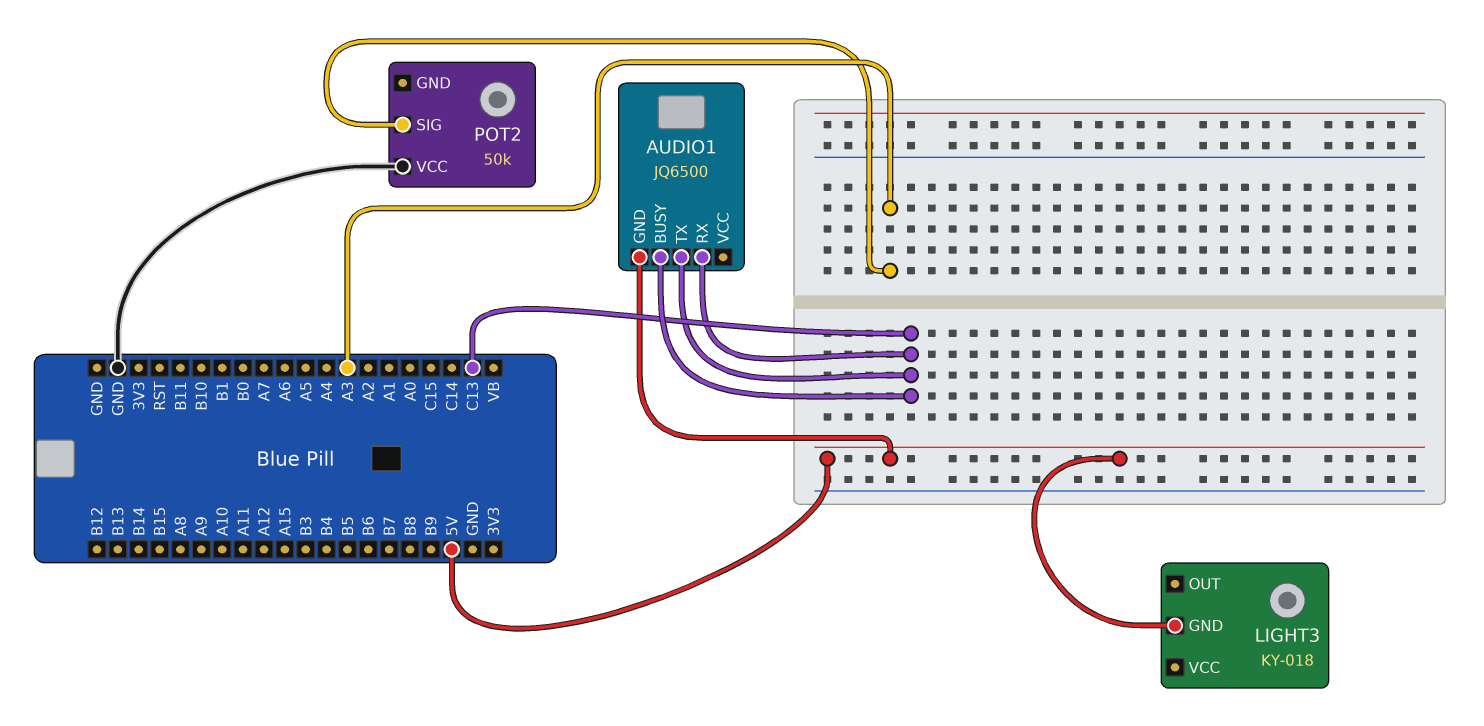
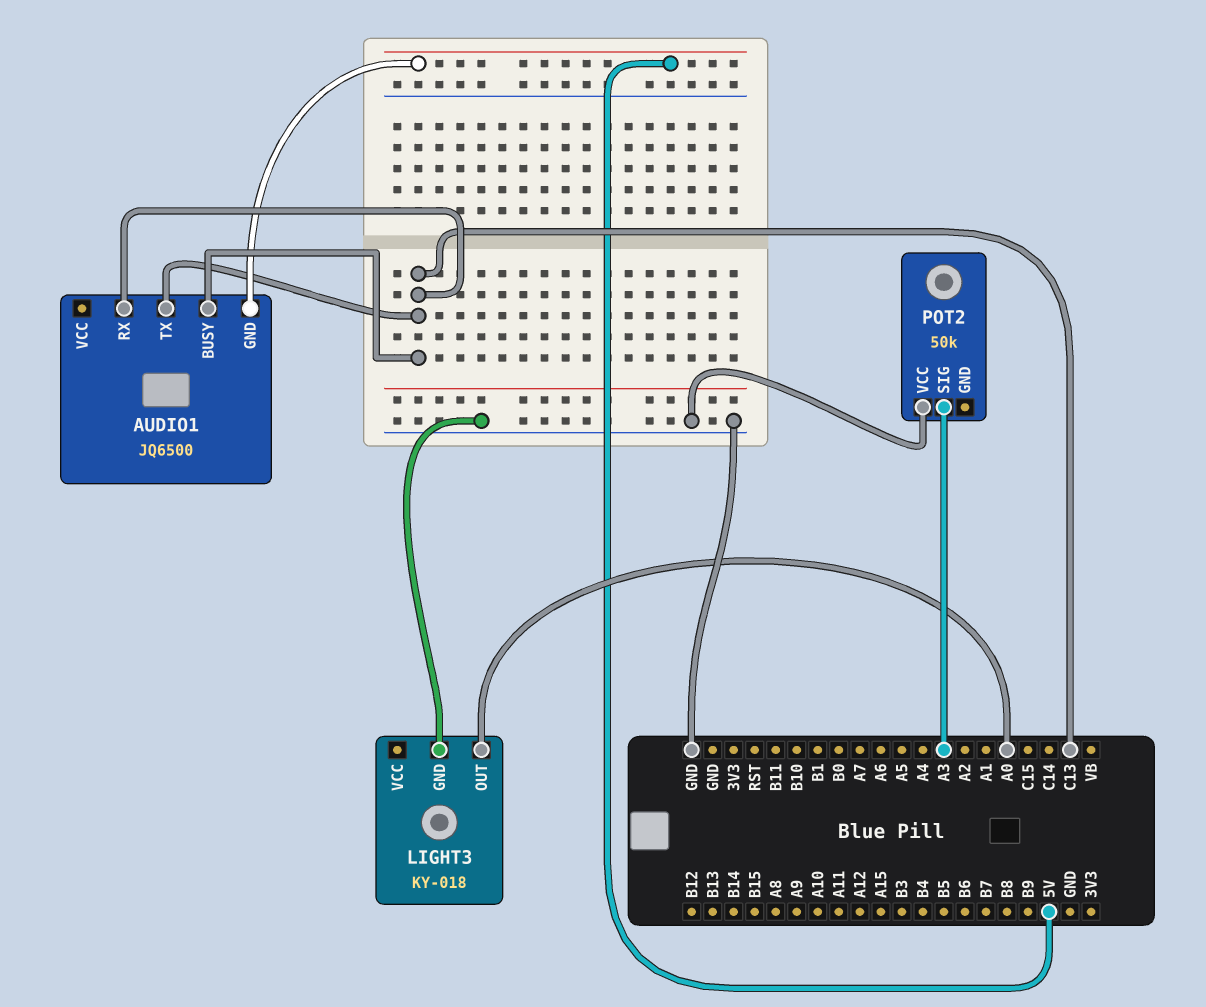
LIGHT3 pin GND: 5V -> GND
LIGHT3 pin OUT: none -> A0

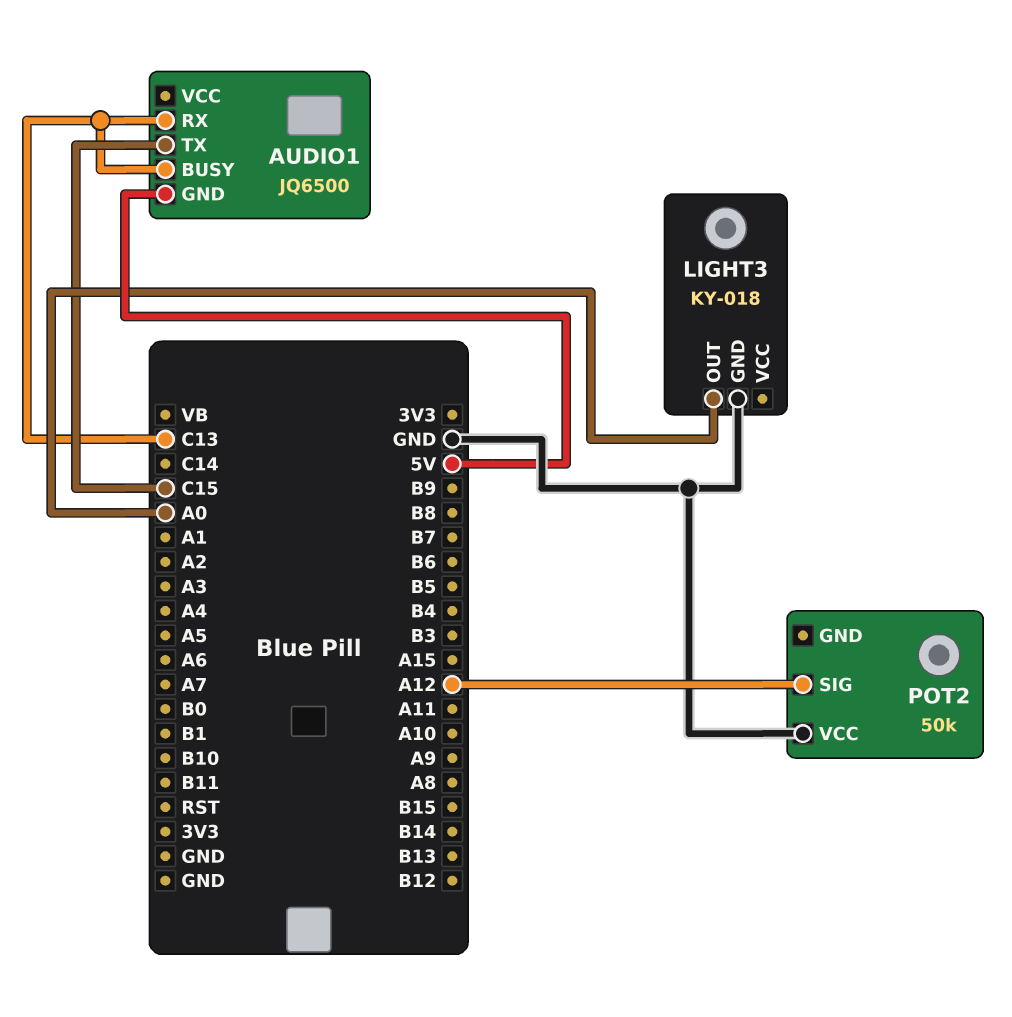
AUDIO1 pin TX: C13 -> C15
POT2 pin SIG: A3 -> A12

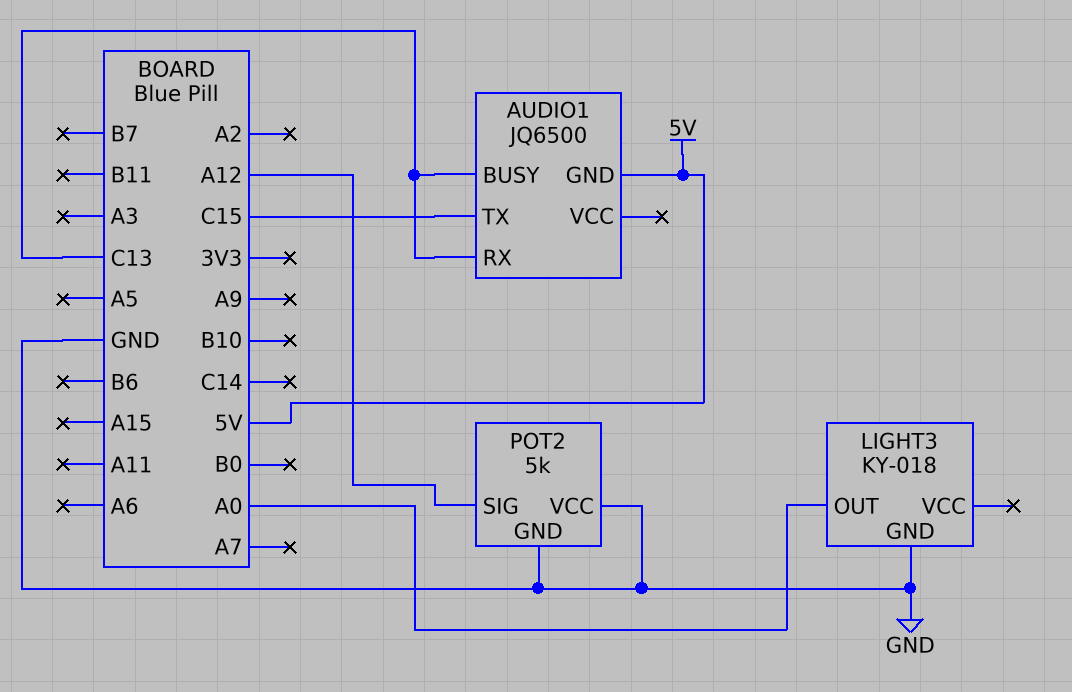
POT2: 50k -> 5k
POT2 pin GND: none -> GND

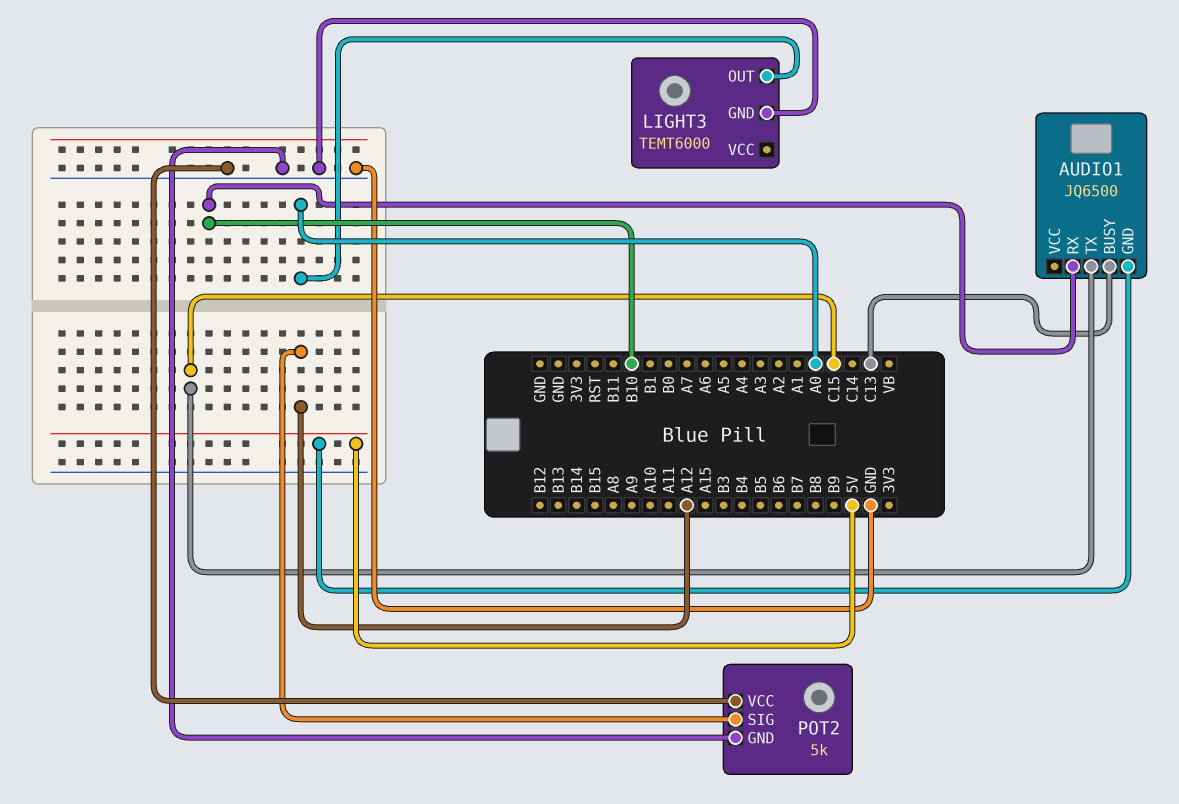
AUDIO1 pin RX: C13 -> B10
LIGHT3: KY-018 -> TEMT6000

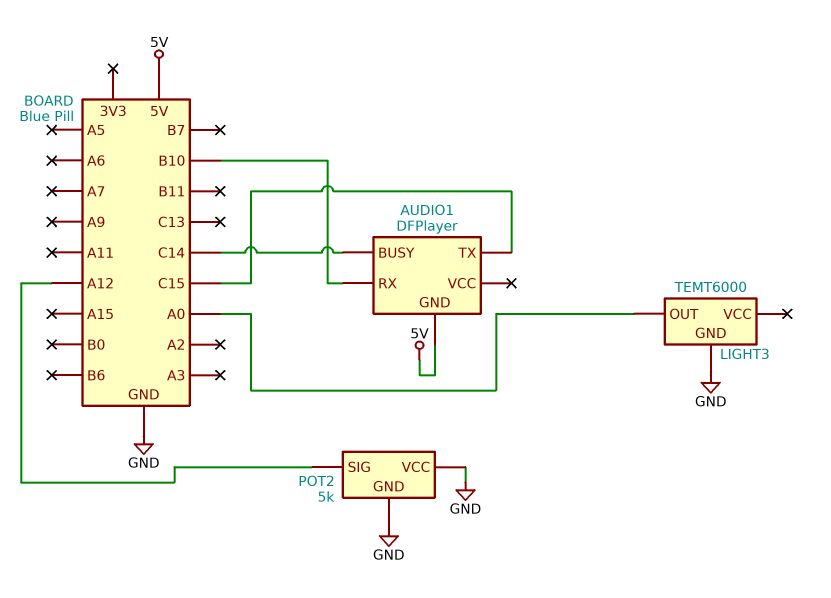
AUDIO1: JQ6500 -> DFPlayer
AUDIO1 pin BUSY: C13 -> C14

